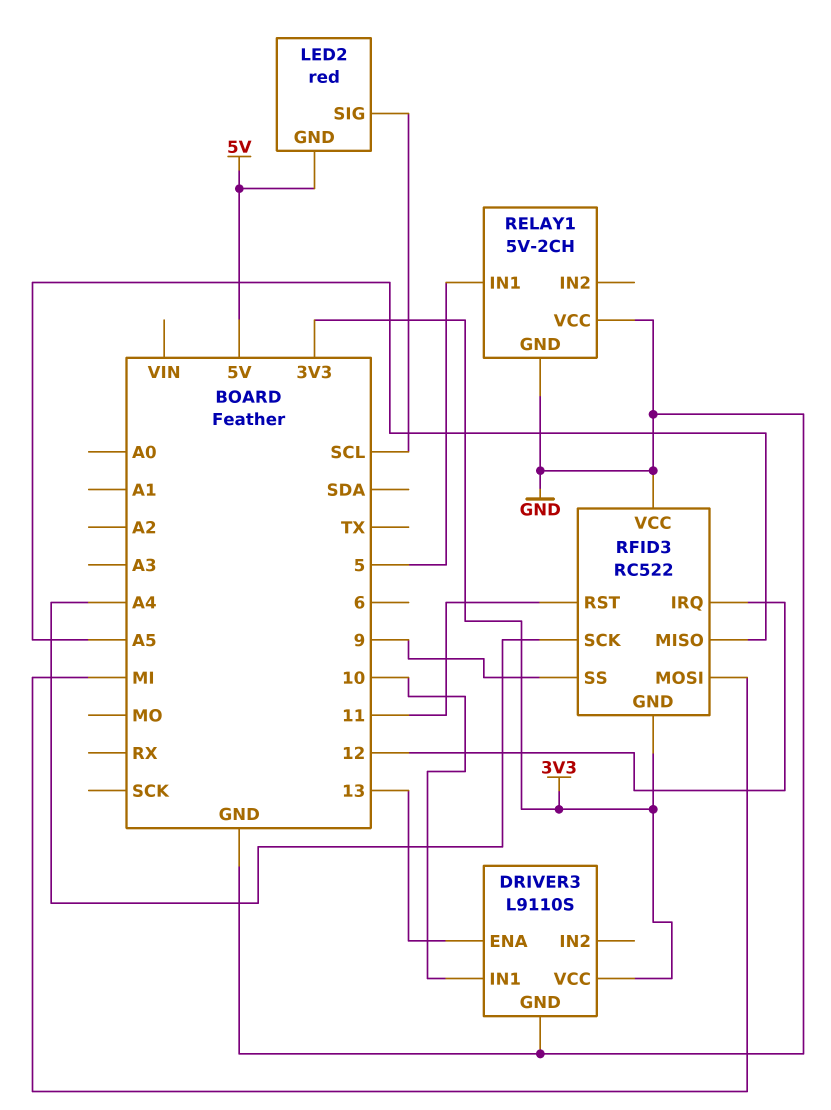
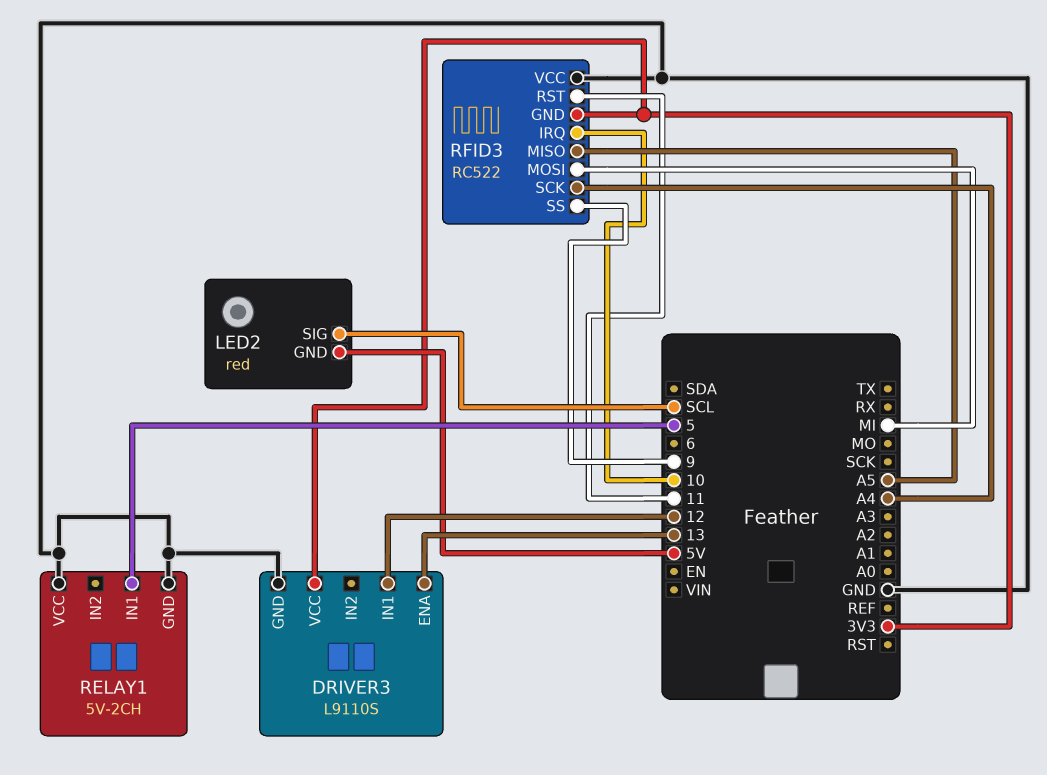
DRIVER3 pin IN1: 10 -> 12
RFID3 pin IRQ: 12 -> 10

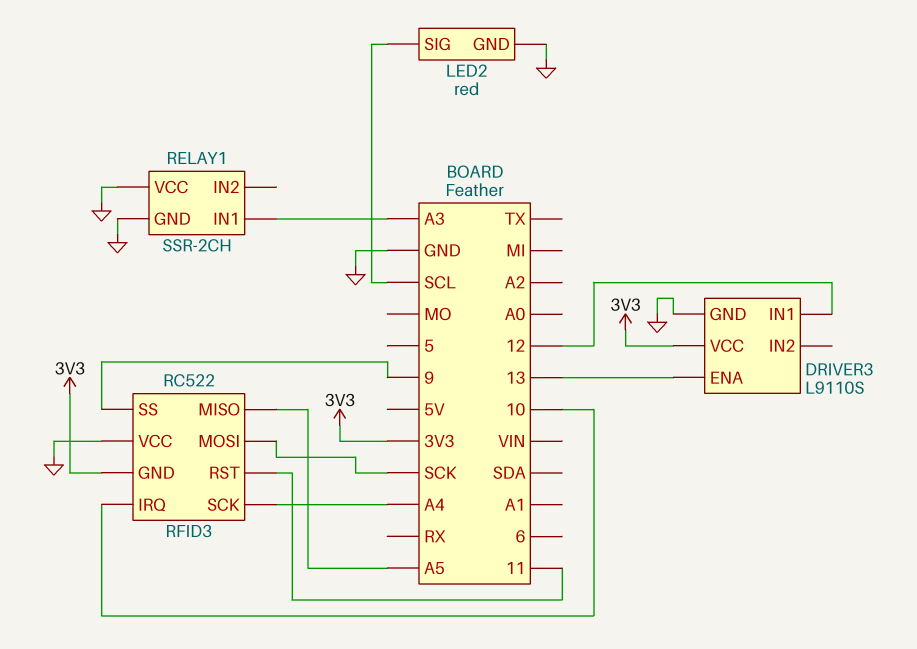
LED2 pin GND: 5V -> GND
RELAY1: 5V-2CH -> SSR-2CH
RELAY1 pin IN1: 5 -> A3
RFID3 pin MOSI: MI -> SCK

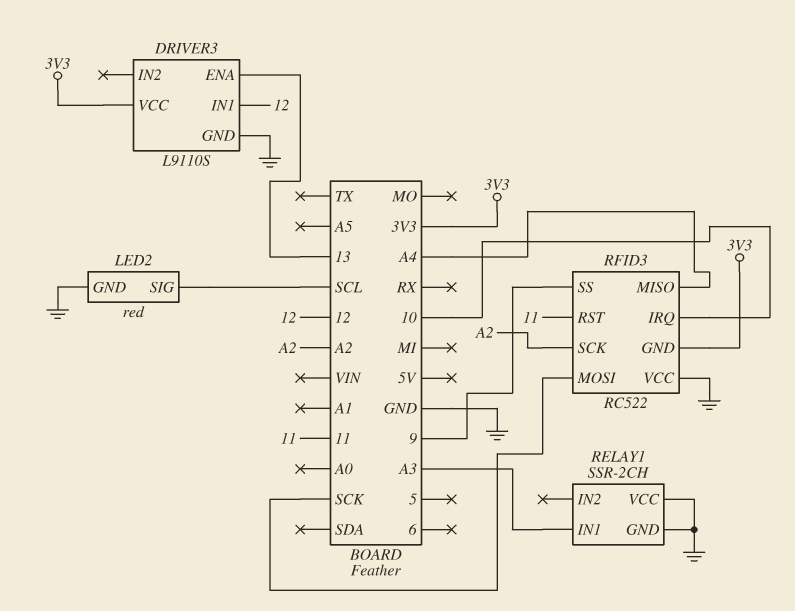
RFID3 pin MISO: A5 -> A4
RFID3 pin SCK: A4 -> A2

